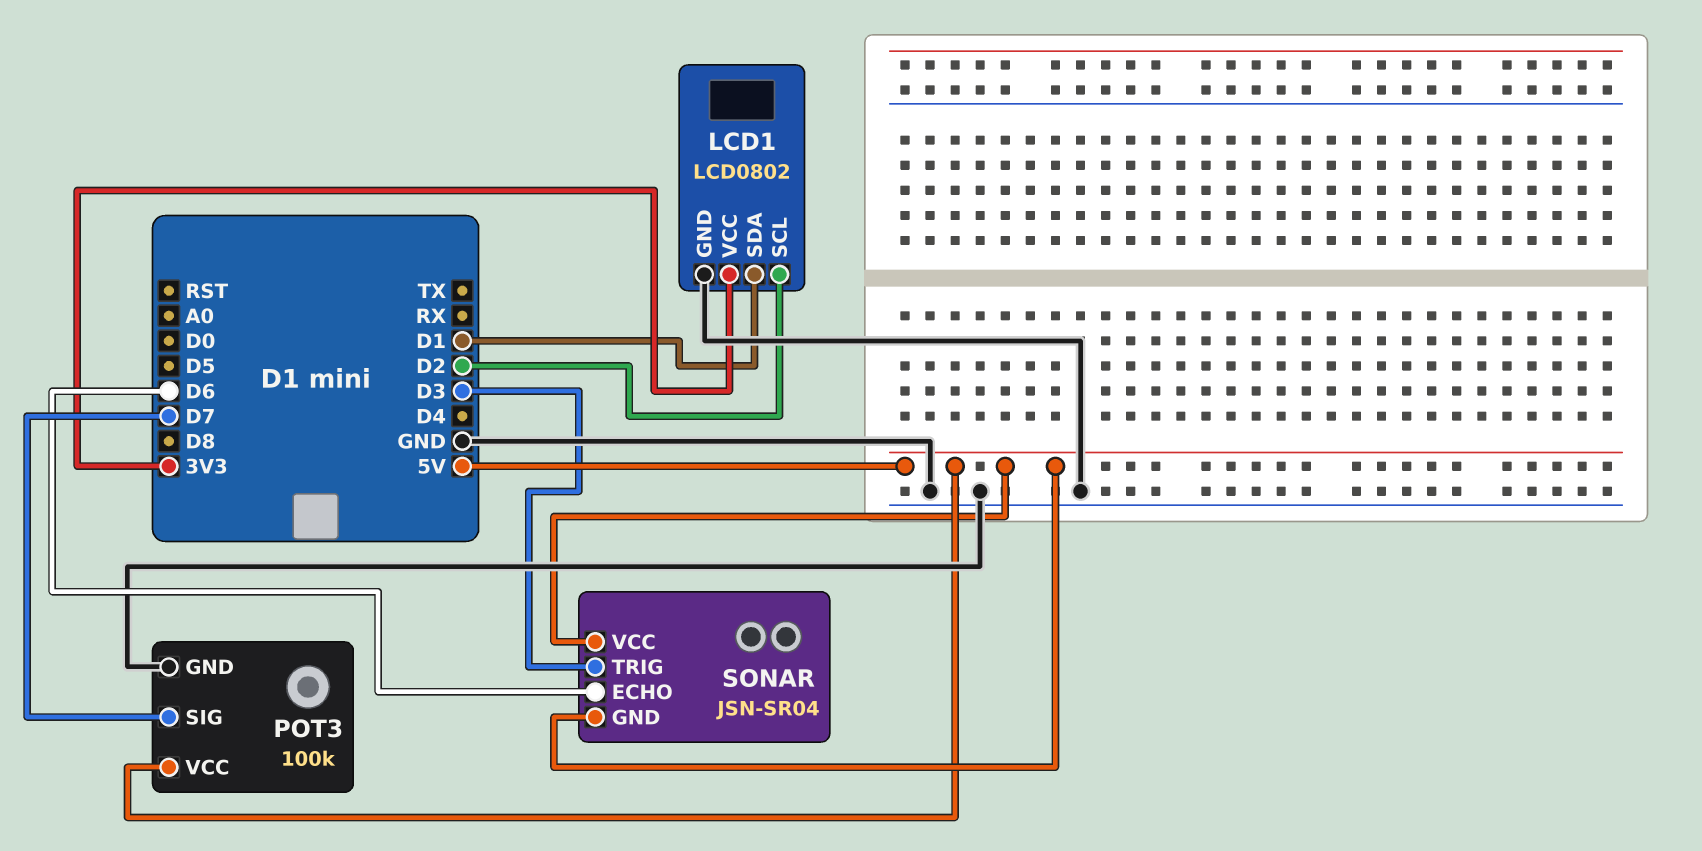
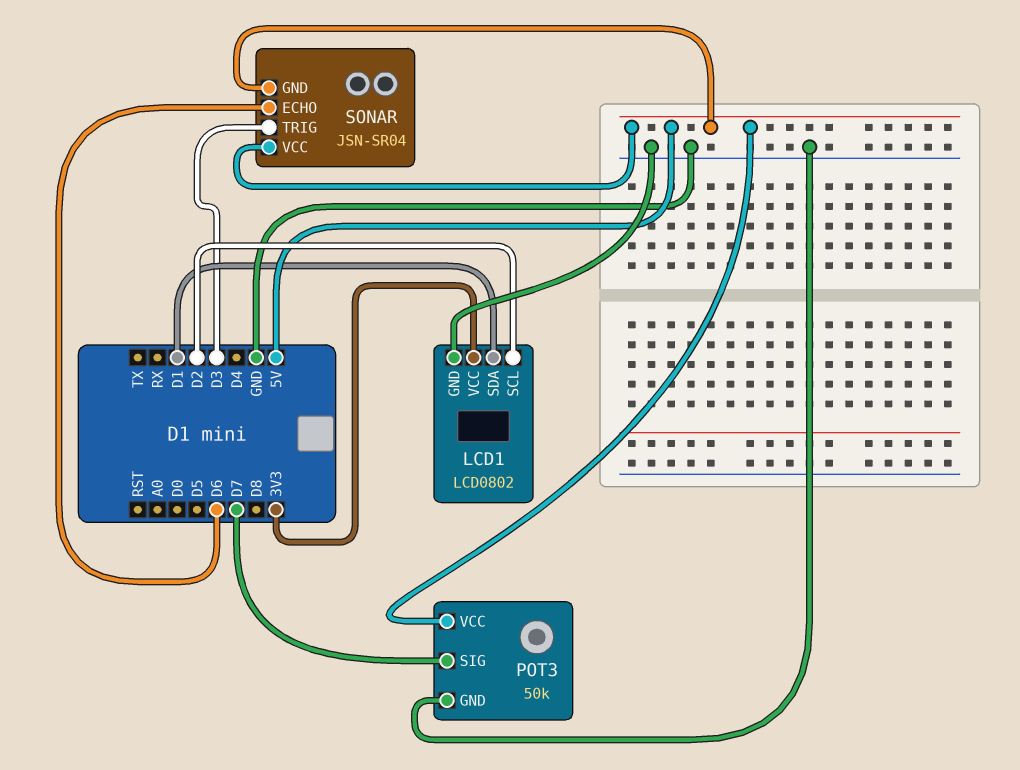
POT3: 100k -> 50k

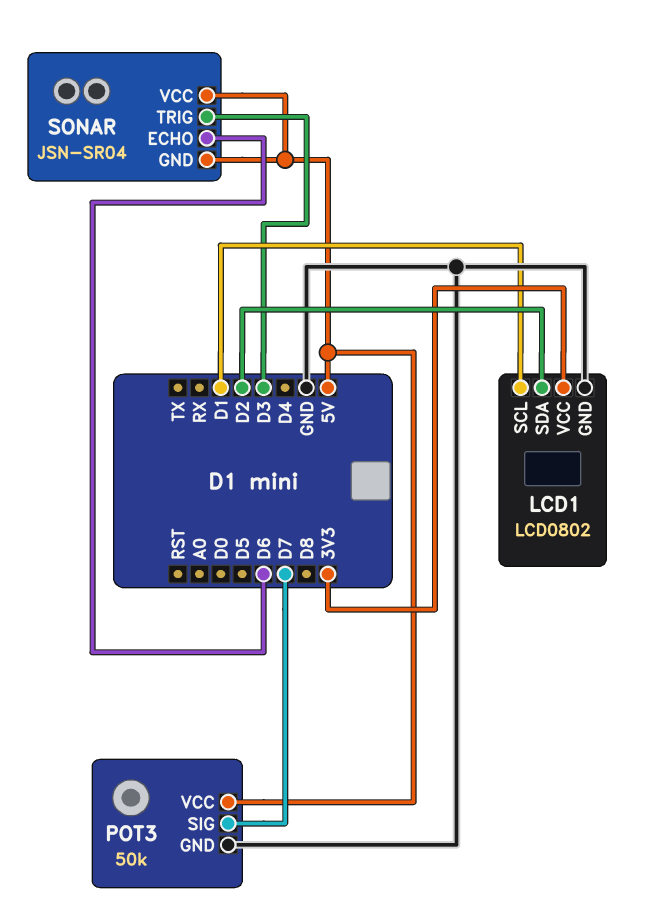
LCD1 pin SCL: D2 -> D1
LCD1 pin SDA: D1 -> D2

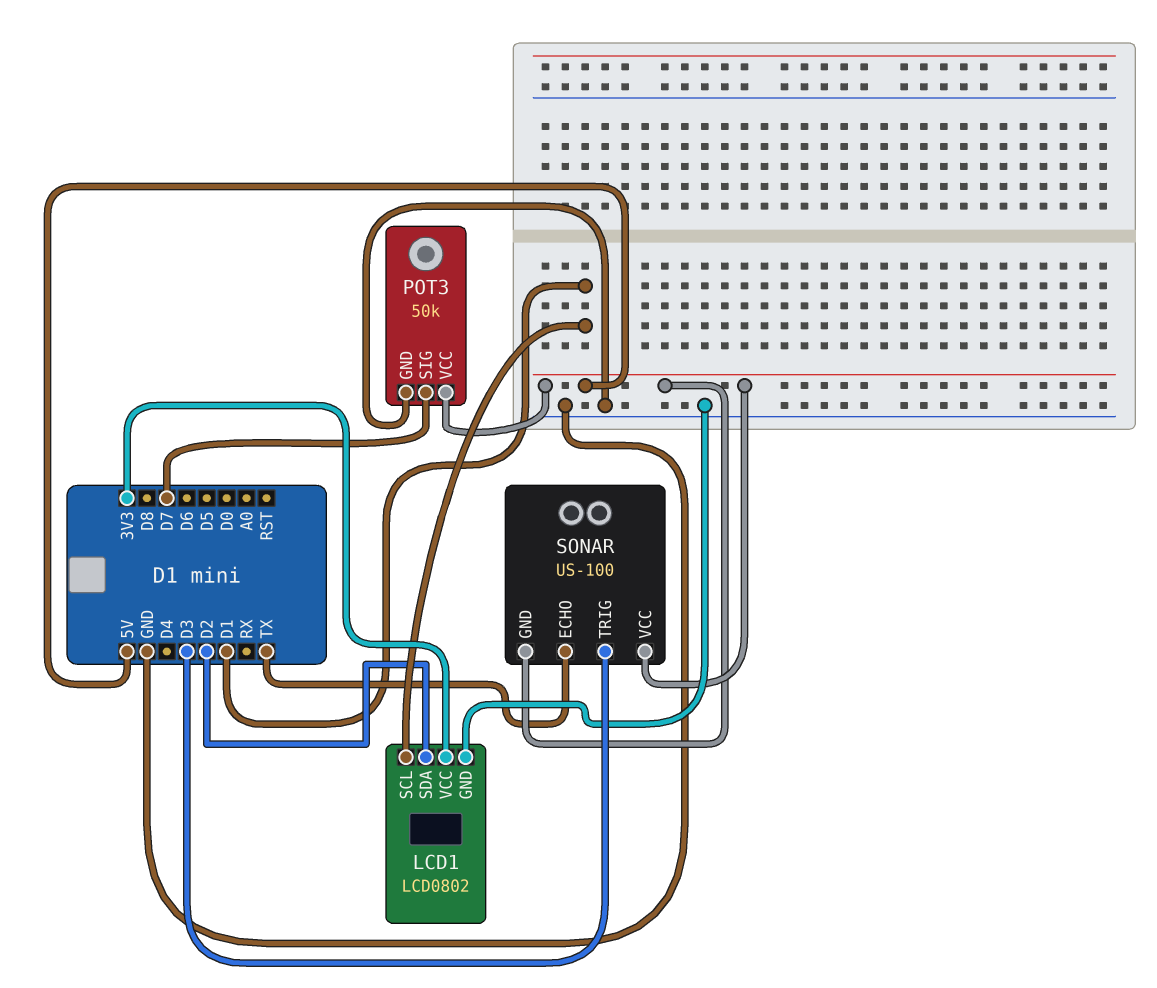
SONAR: JSN-SR04 -> US-100
SONAR pin ECHO: D6 -> TX

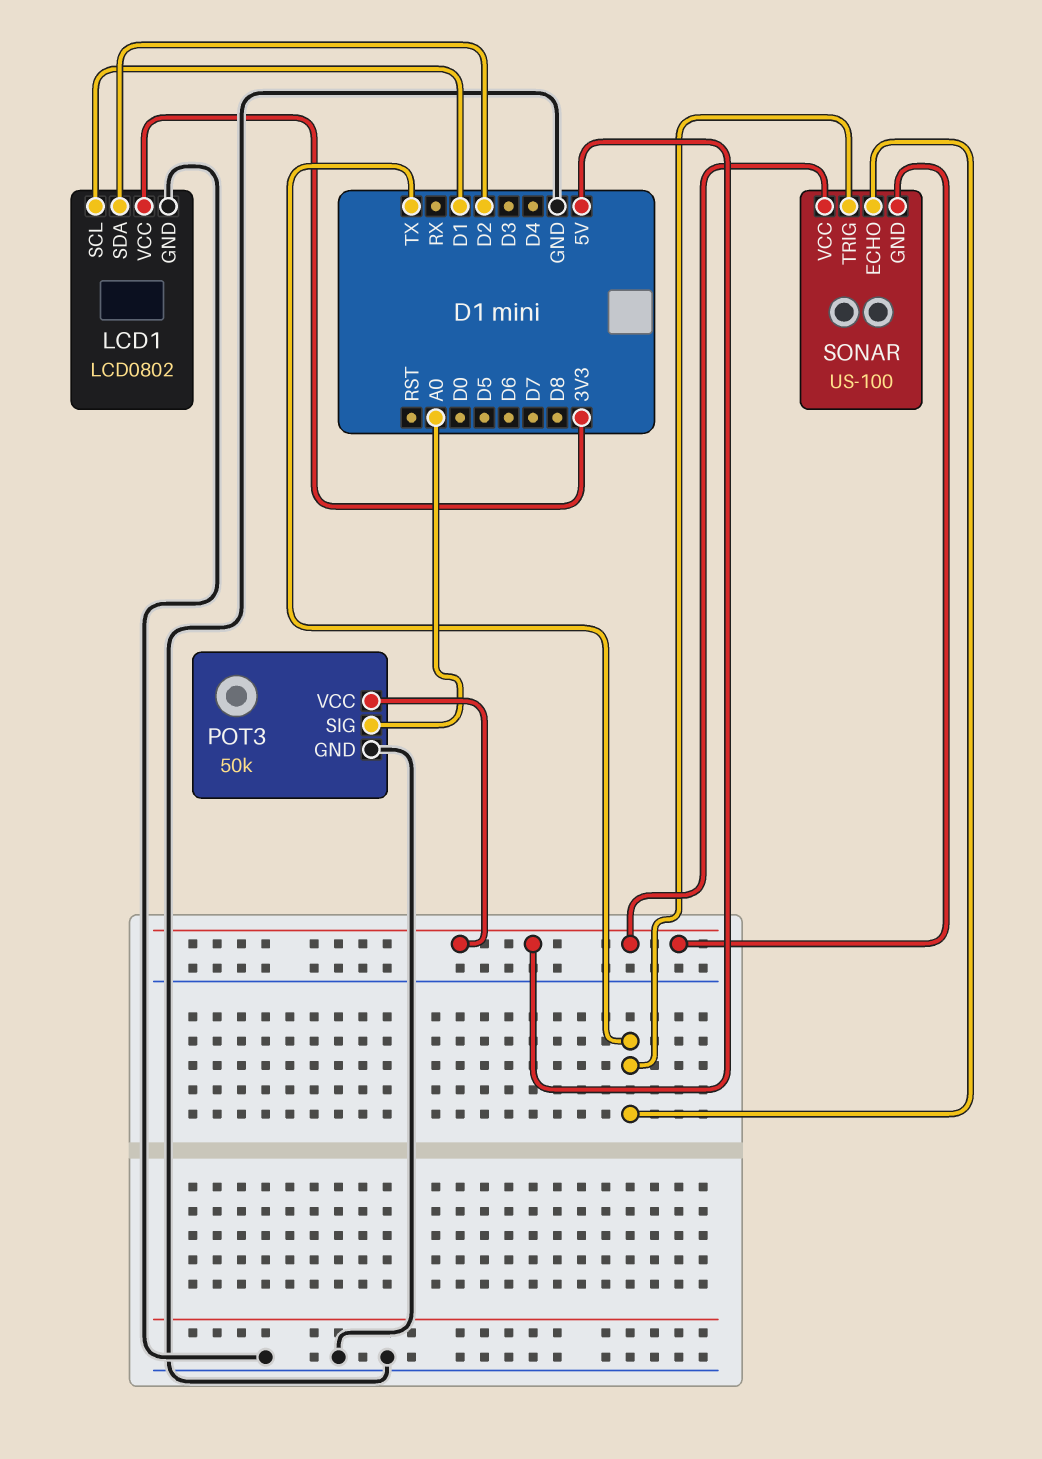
POT3 pin SIG: D7 -> A0
SONAR pin TRIG: D3 -> TX

